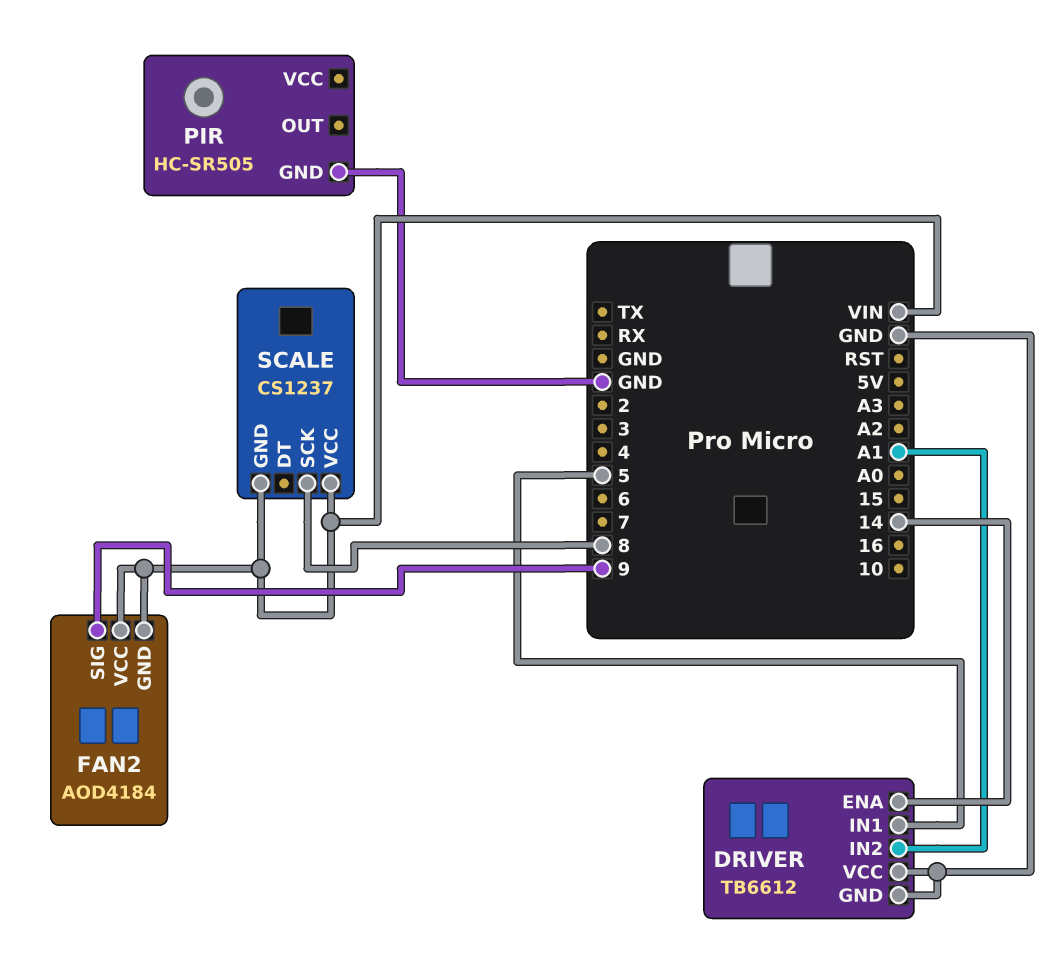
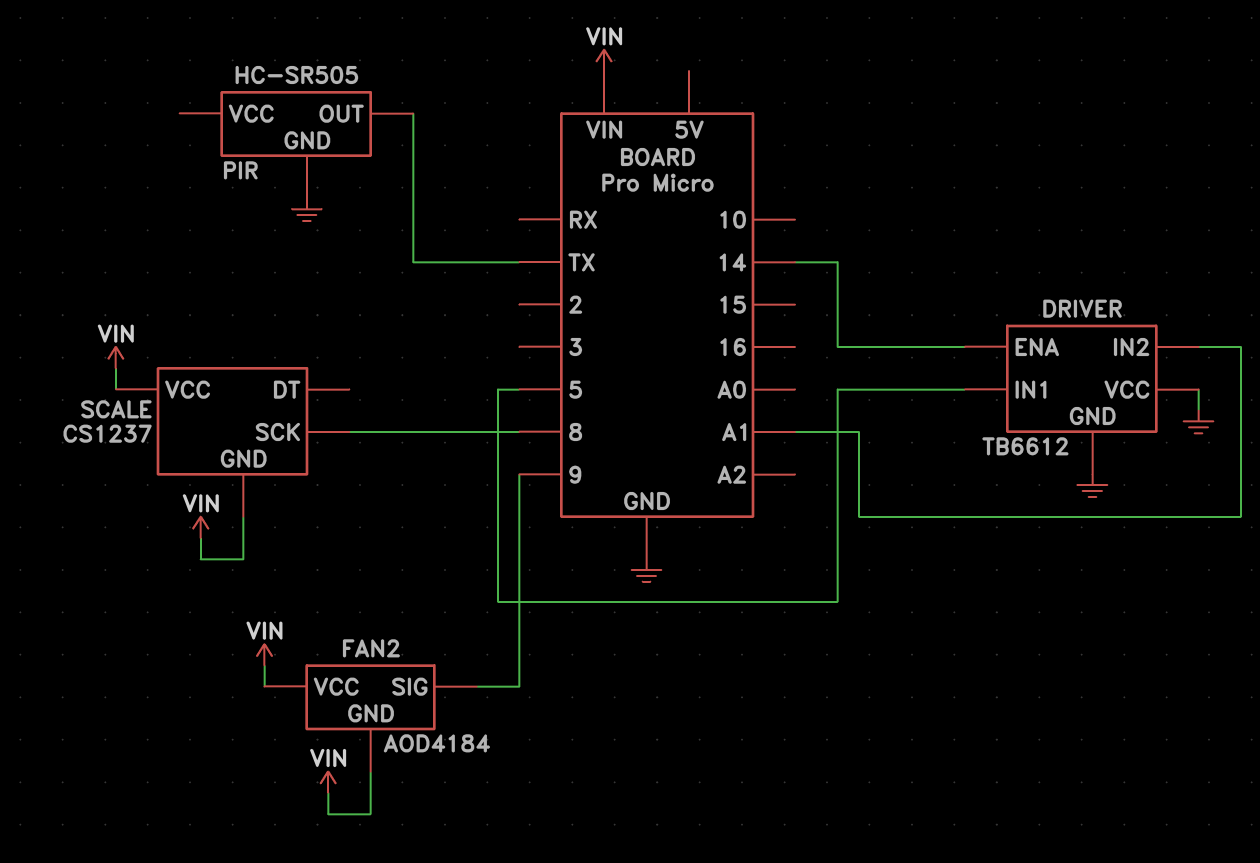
PIR pin OUT: none -> TX

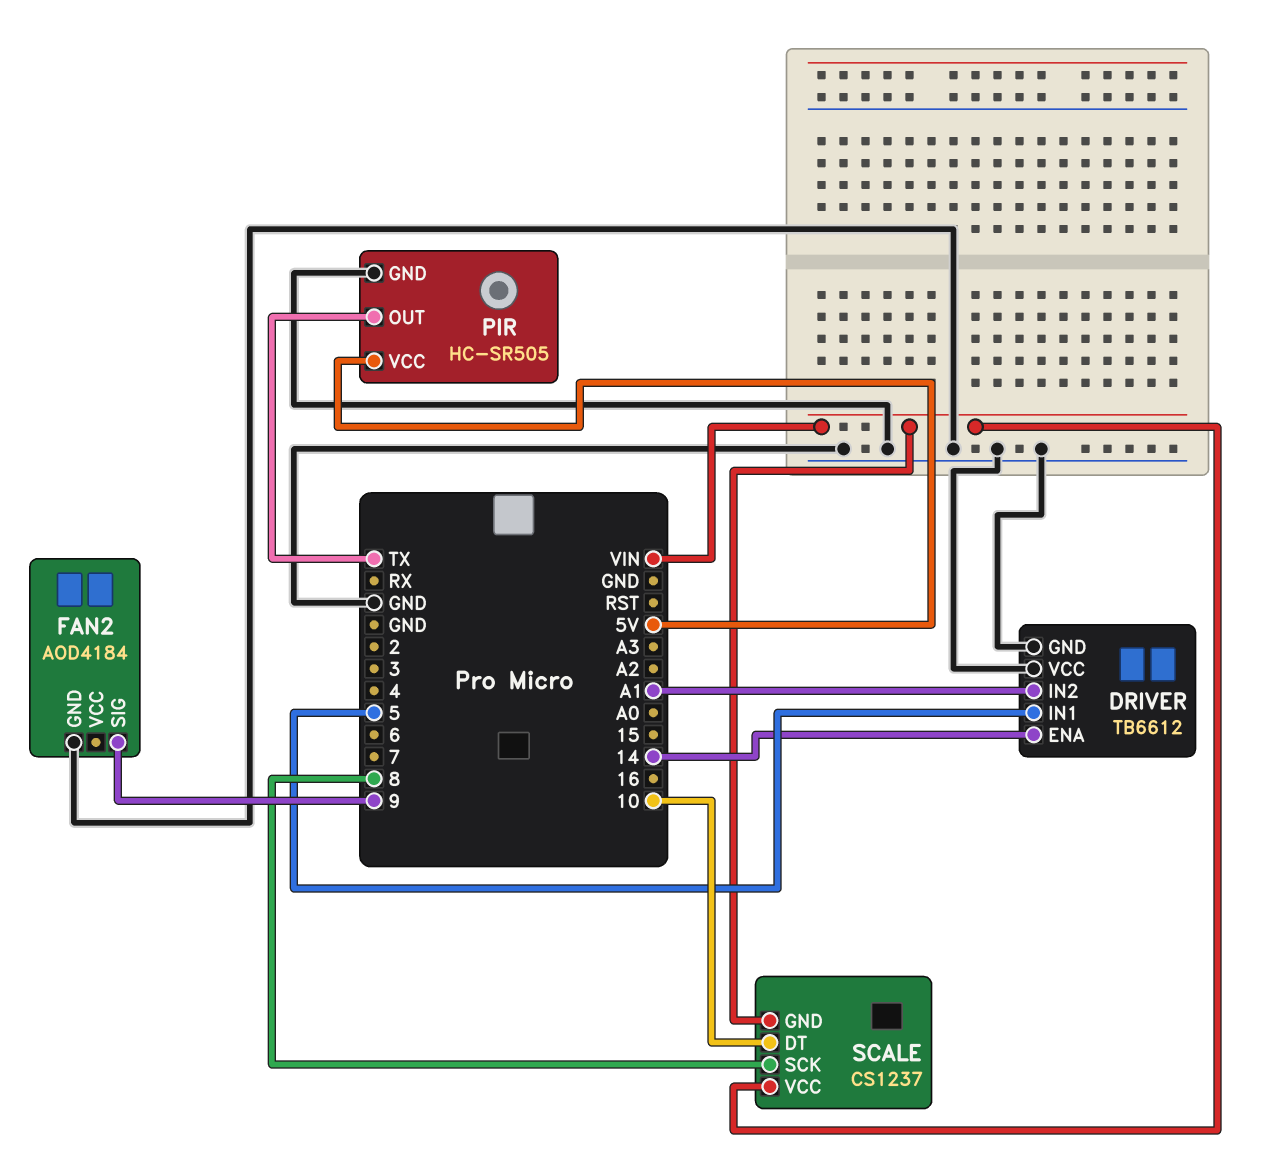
FAN2 pin GND: VIN -> GND
FAN2 pin VCC: VIN -> none
PIR pin VCC: none -> 5V
SCALE pin DT: none -> 10

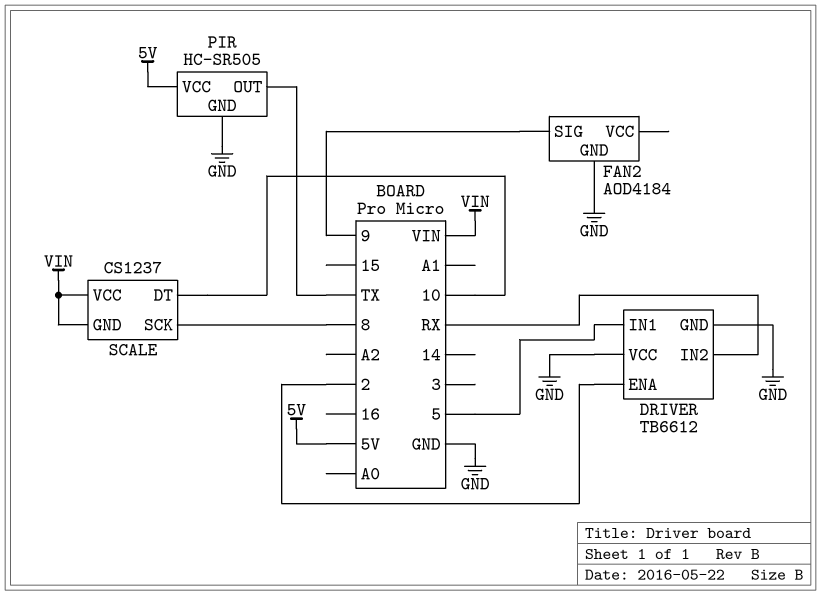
DRIVER pin ENA: 14 -> 2
DRIVER pin IN2: A1 -> RX

